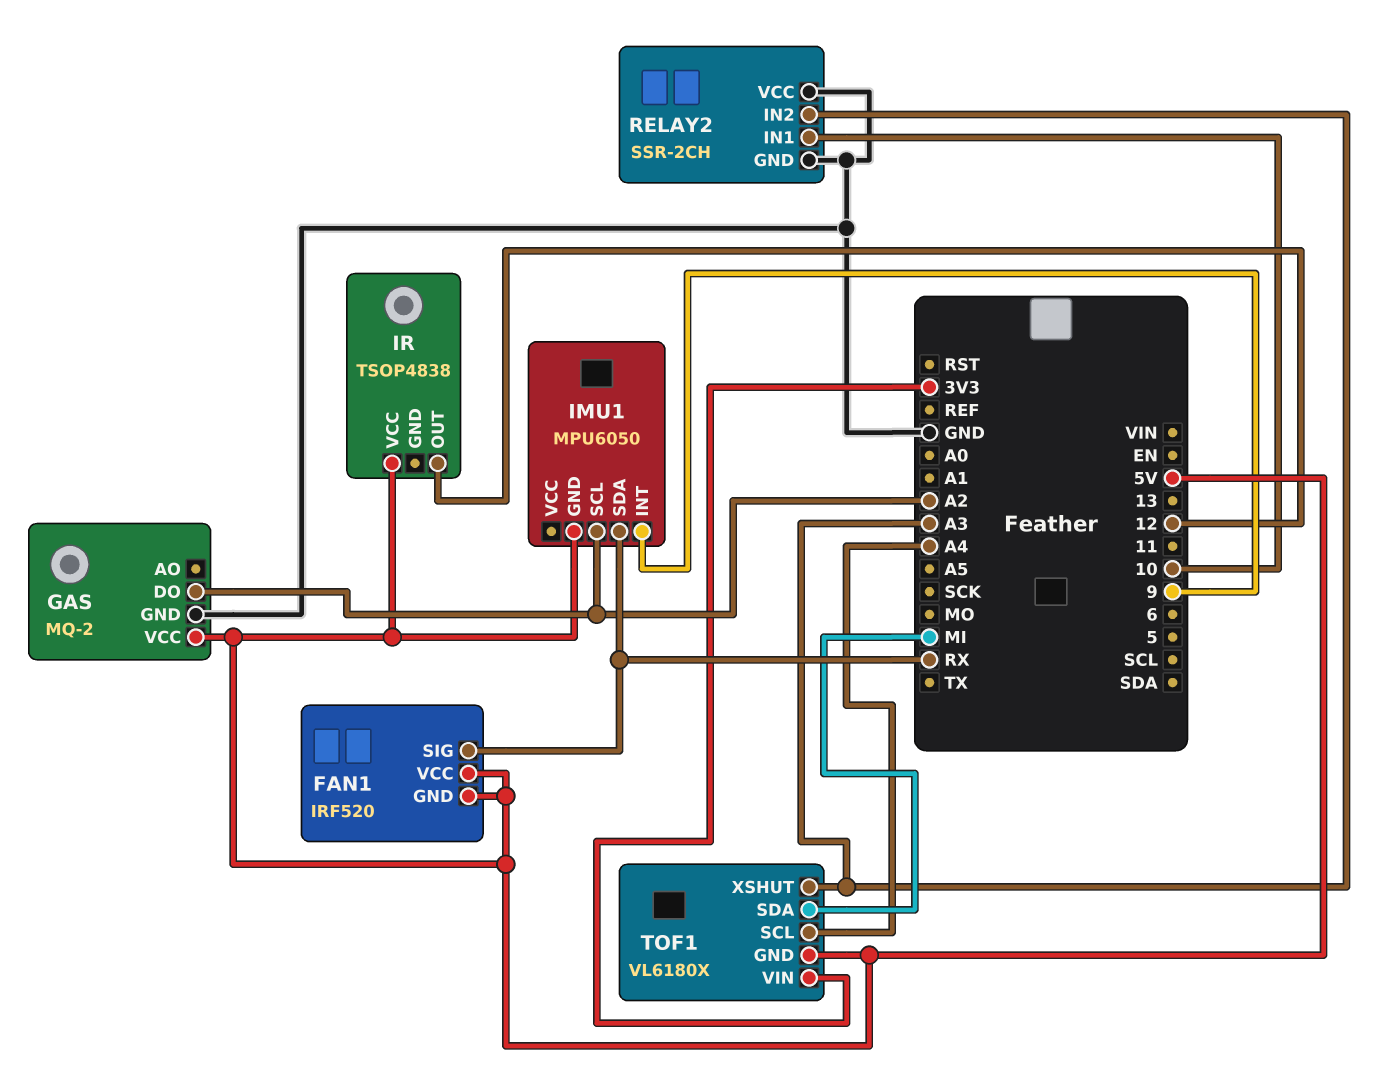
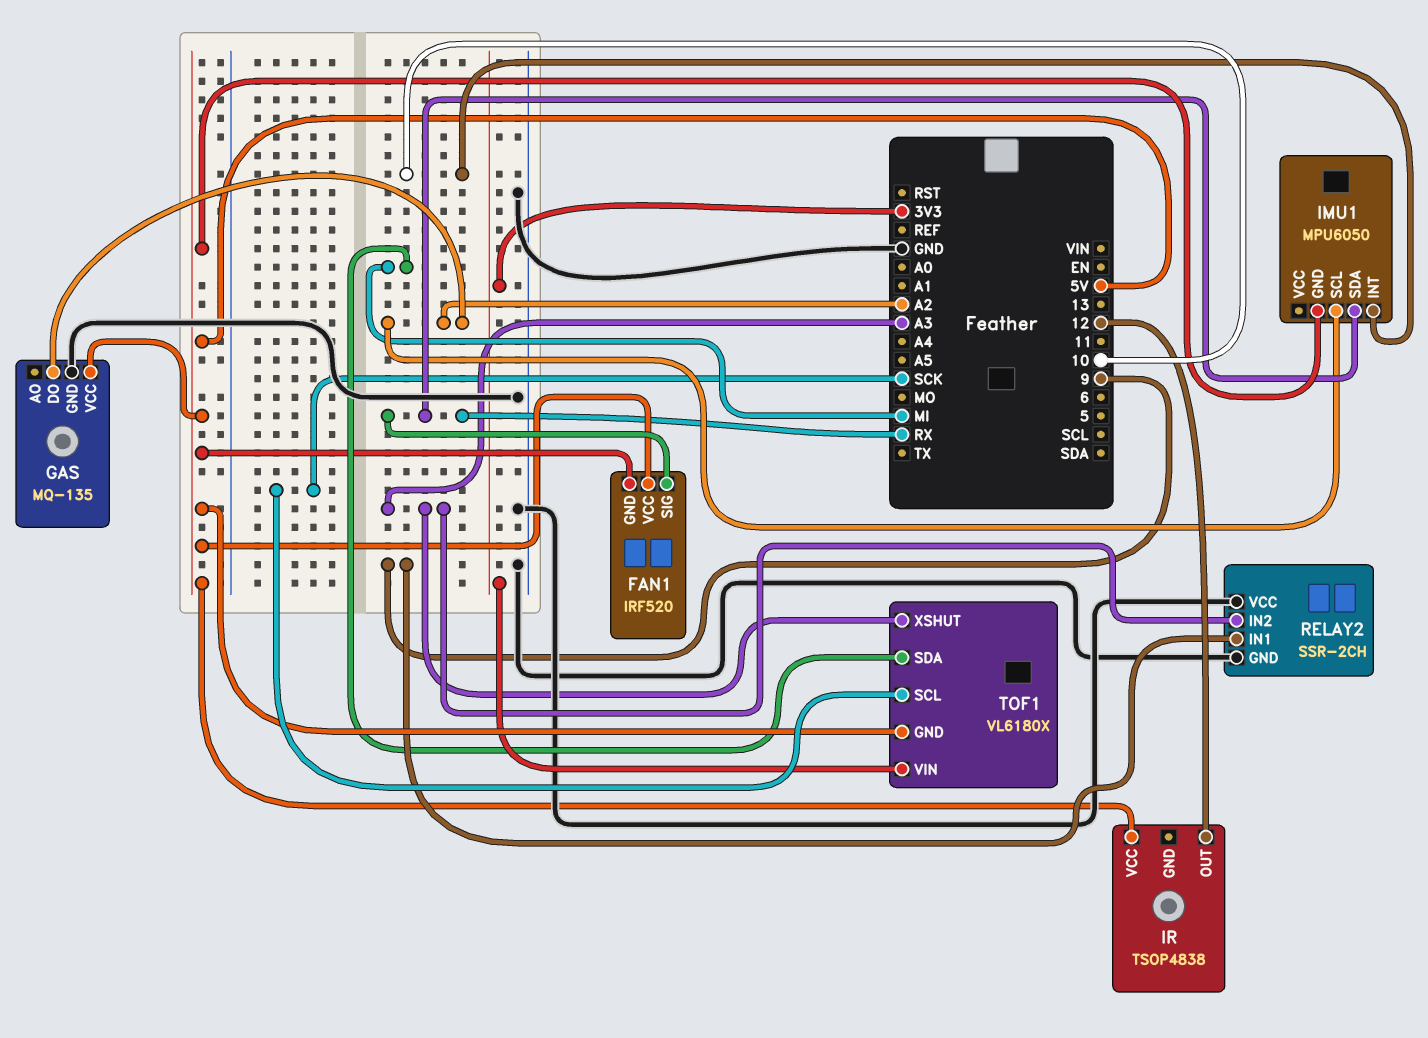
GAS: MQ-2 -> MQ-135
IMU1 pin INT: 9 -> 10
RELAY2 pin IN1: 10 -> 9
TOF1 pin SCL: A4 -> SCK

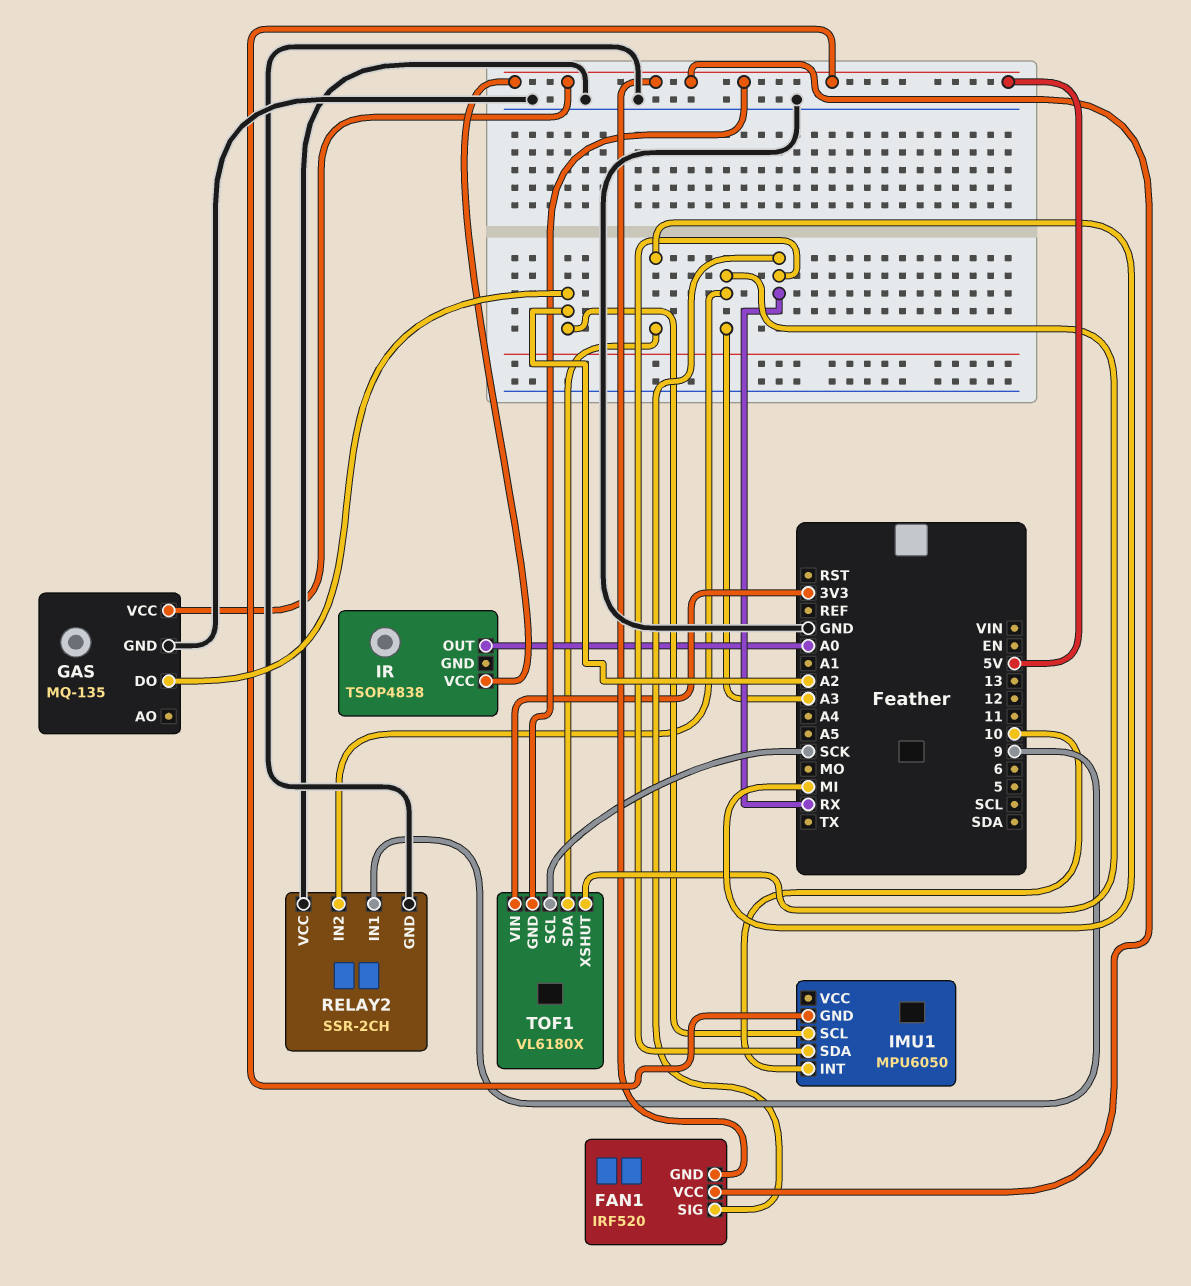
IR pin OUT: 12 -> A0

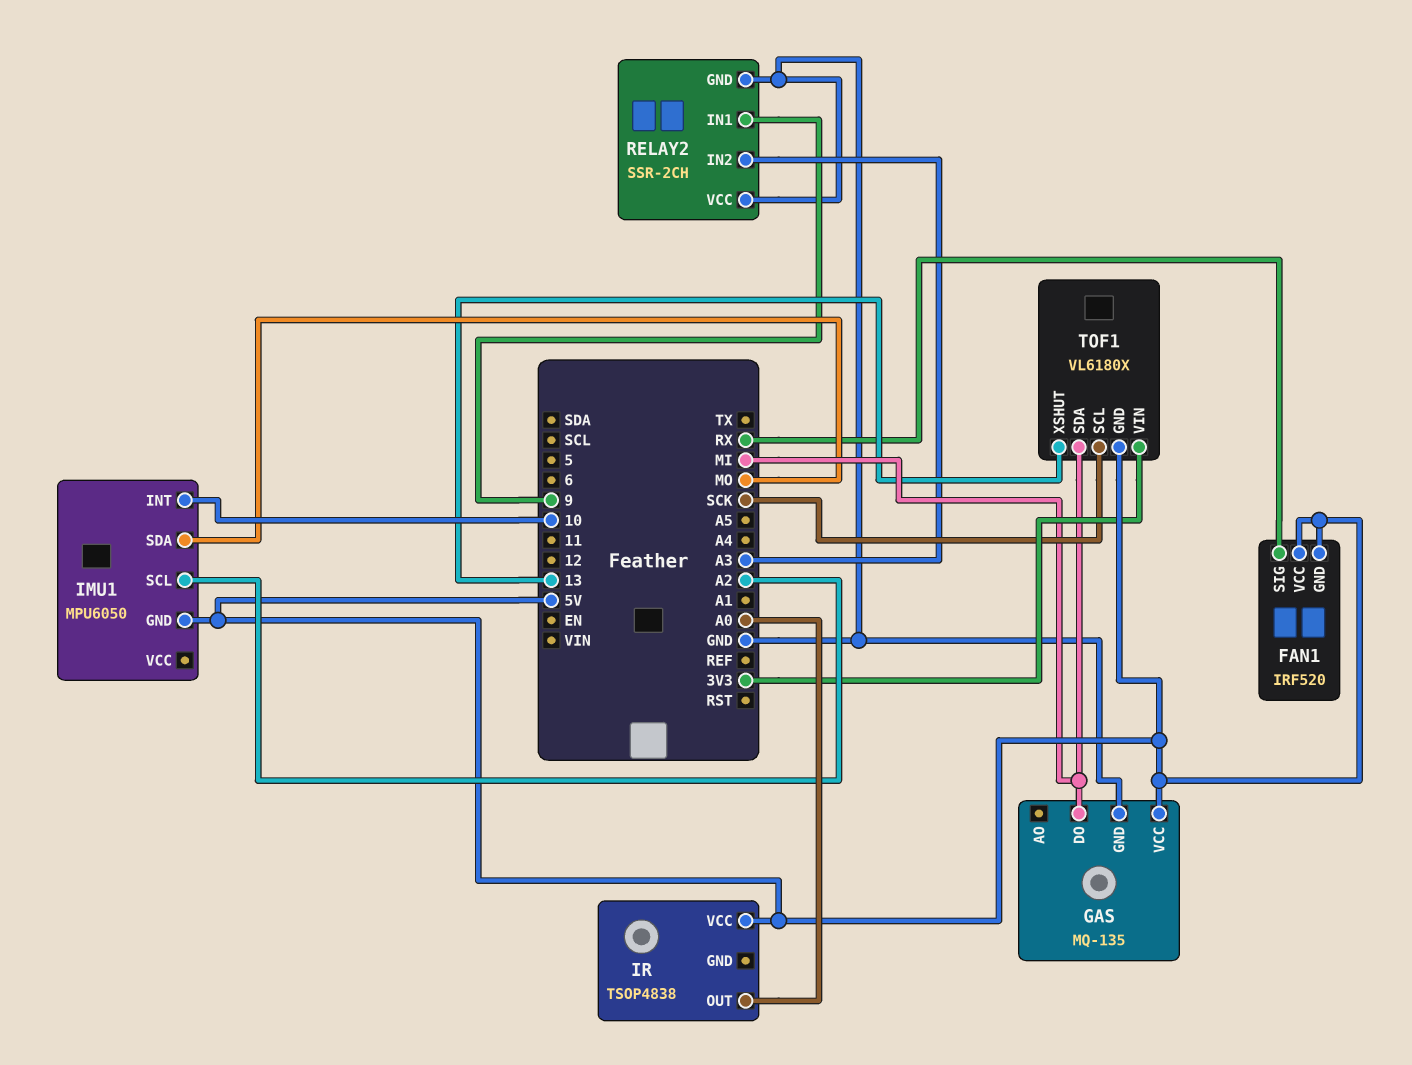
GAS pin DO: A2 -> MI
IMU1 pin SDA: RX -> MO
TOF1 pin XSHUT: A3 -> 13

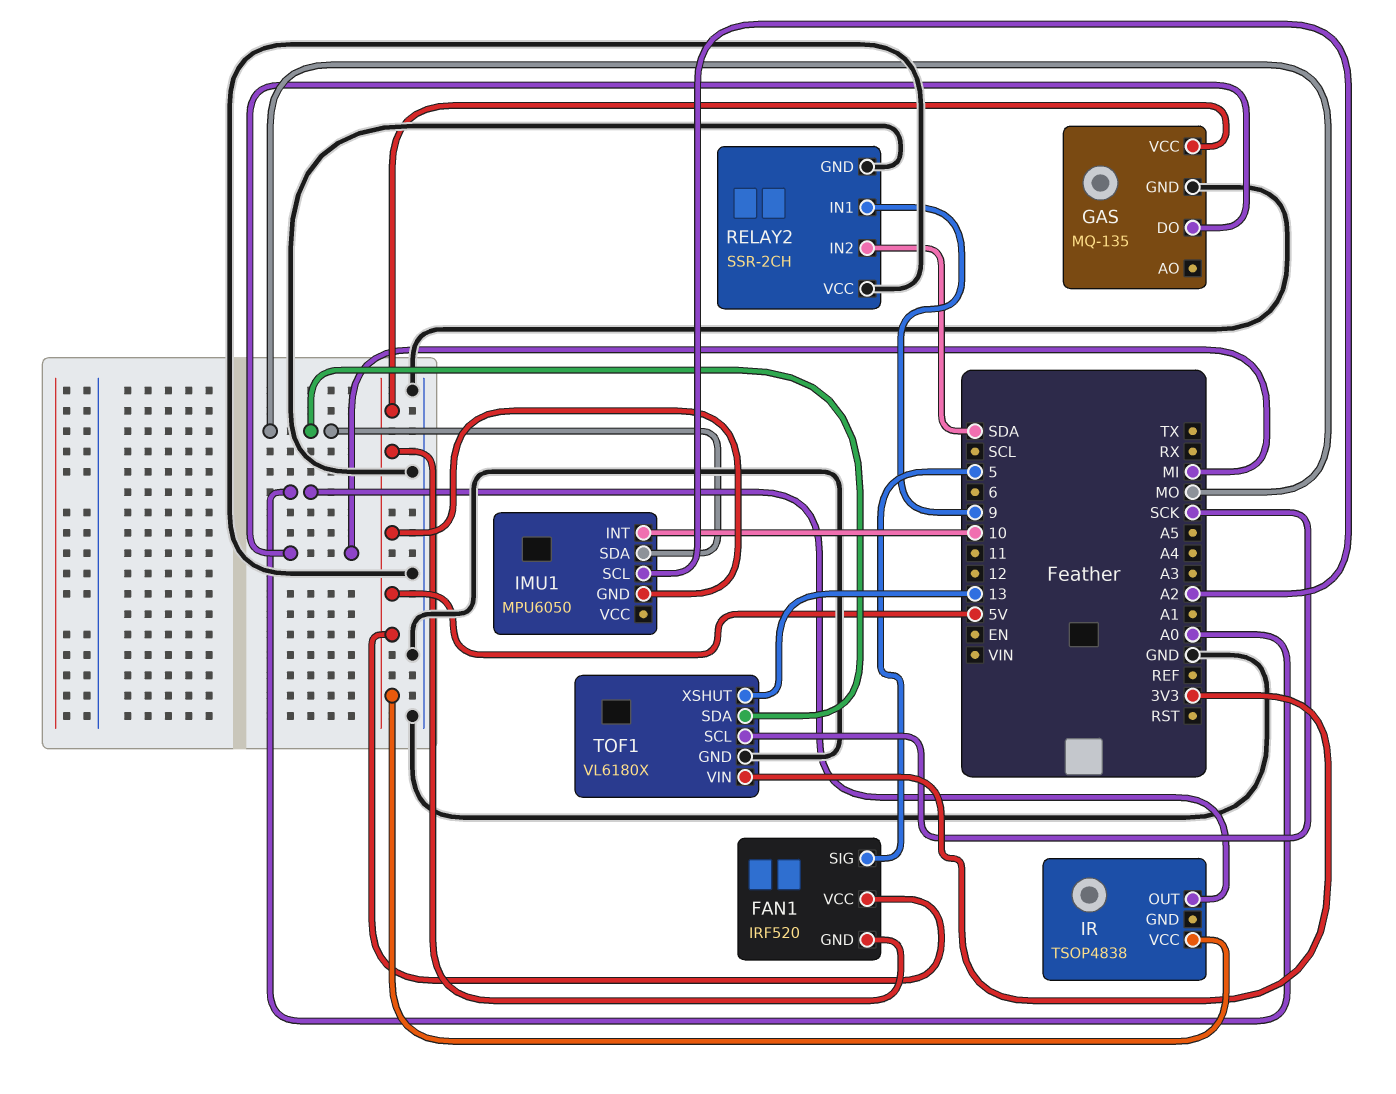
FAN1 pin SIG: RX -> 5
RELAY2 pin IN2: A3 -> SDA
TOF1 pin GND: 5V -> GND
TOF1 pin SDA: MI -> MO

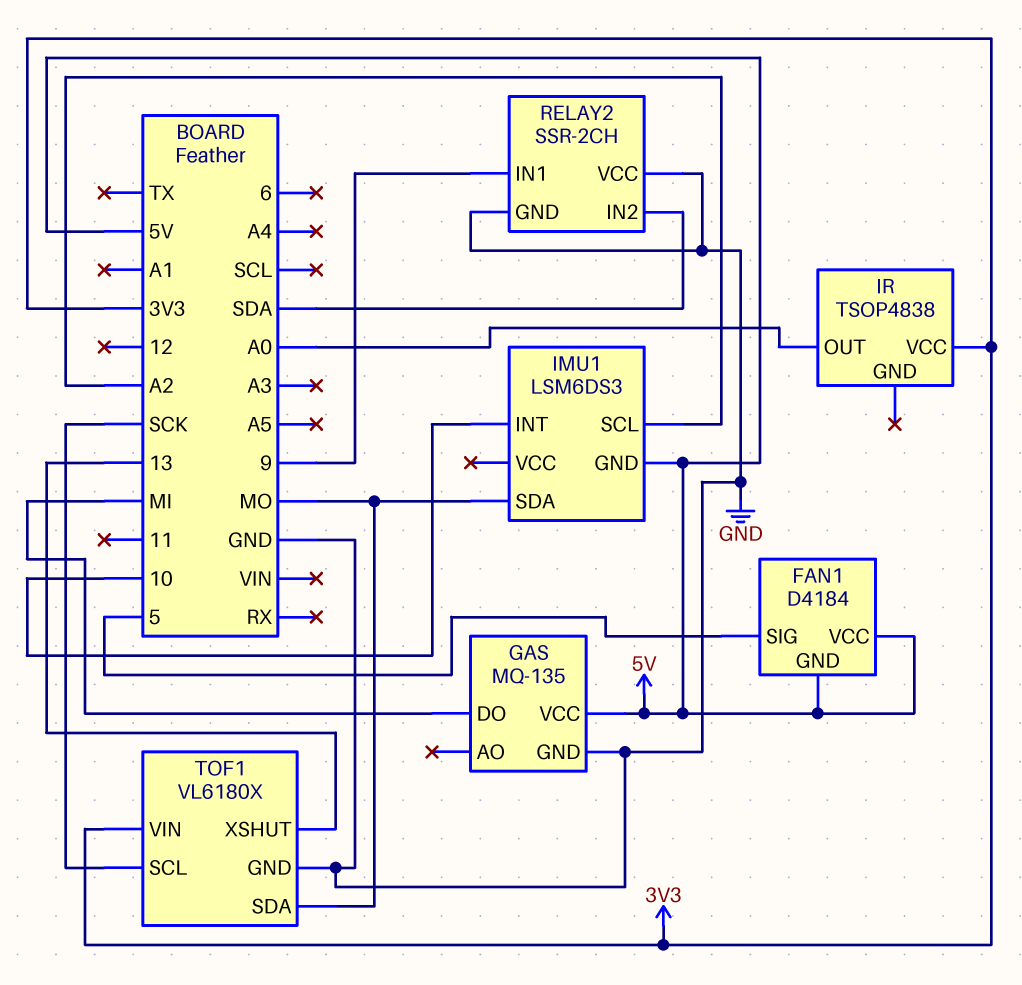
FAN1: IRF520 -> D4184
IMU1: MPU6050 -> LSM6DS3
IR pin VCC: 5V -> 3V3

